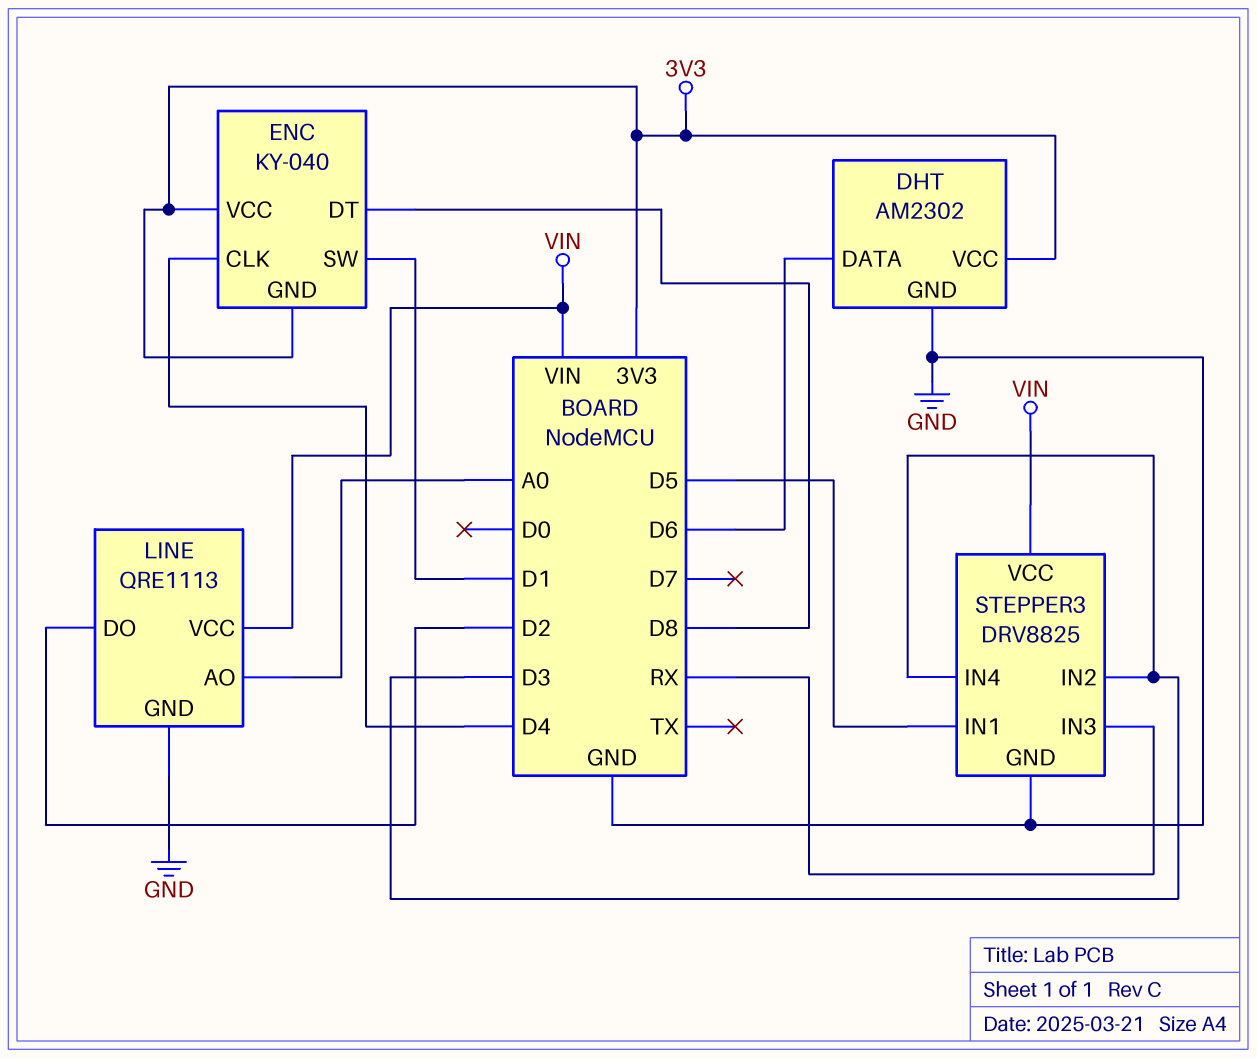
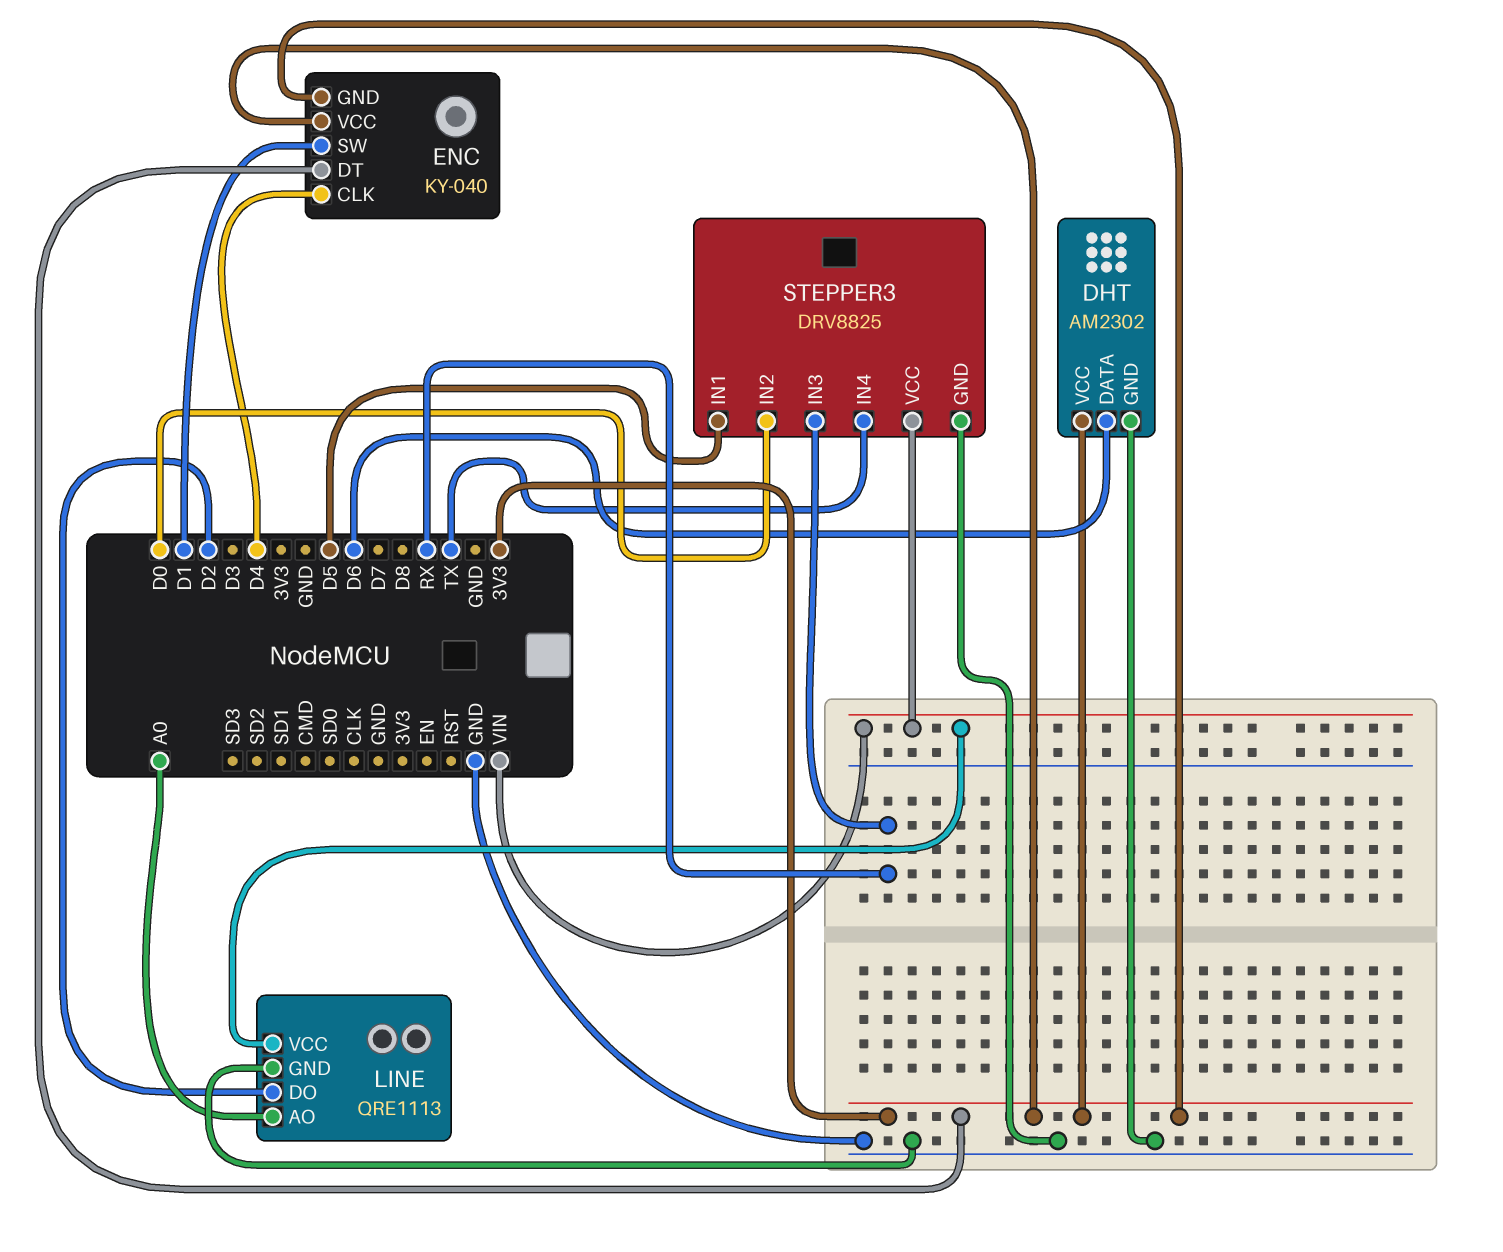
ENC pin DT: D8 -> 3V3
STEPPER3 pin IN2: D3 -> D0
STEPPER3 pin IN4: D3 -> TX

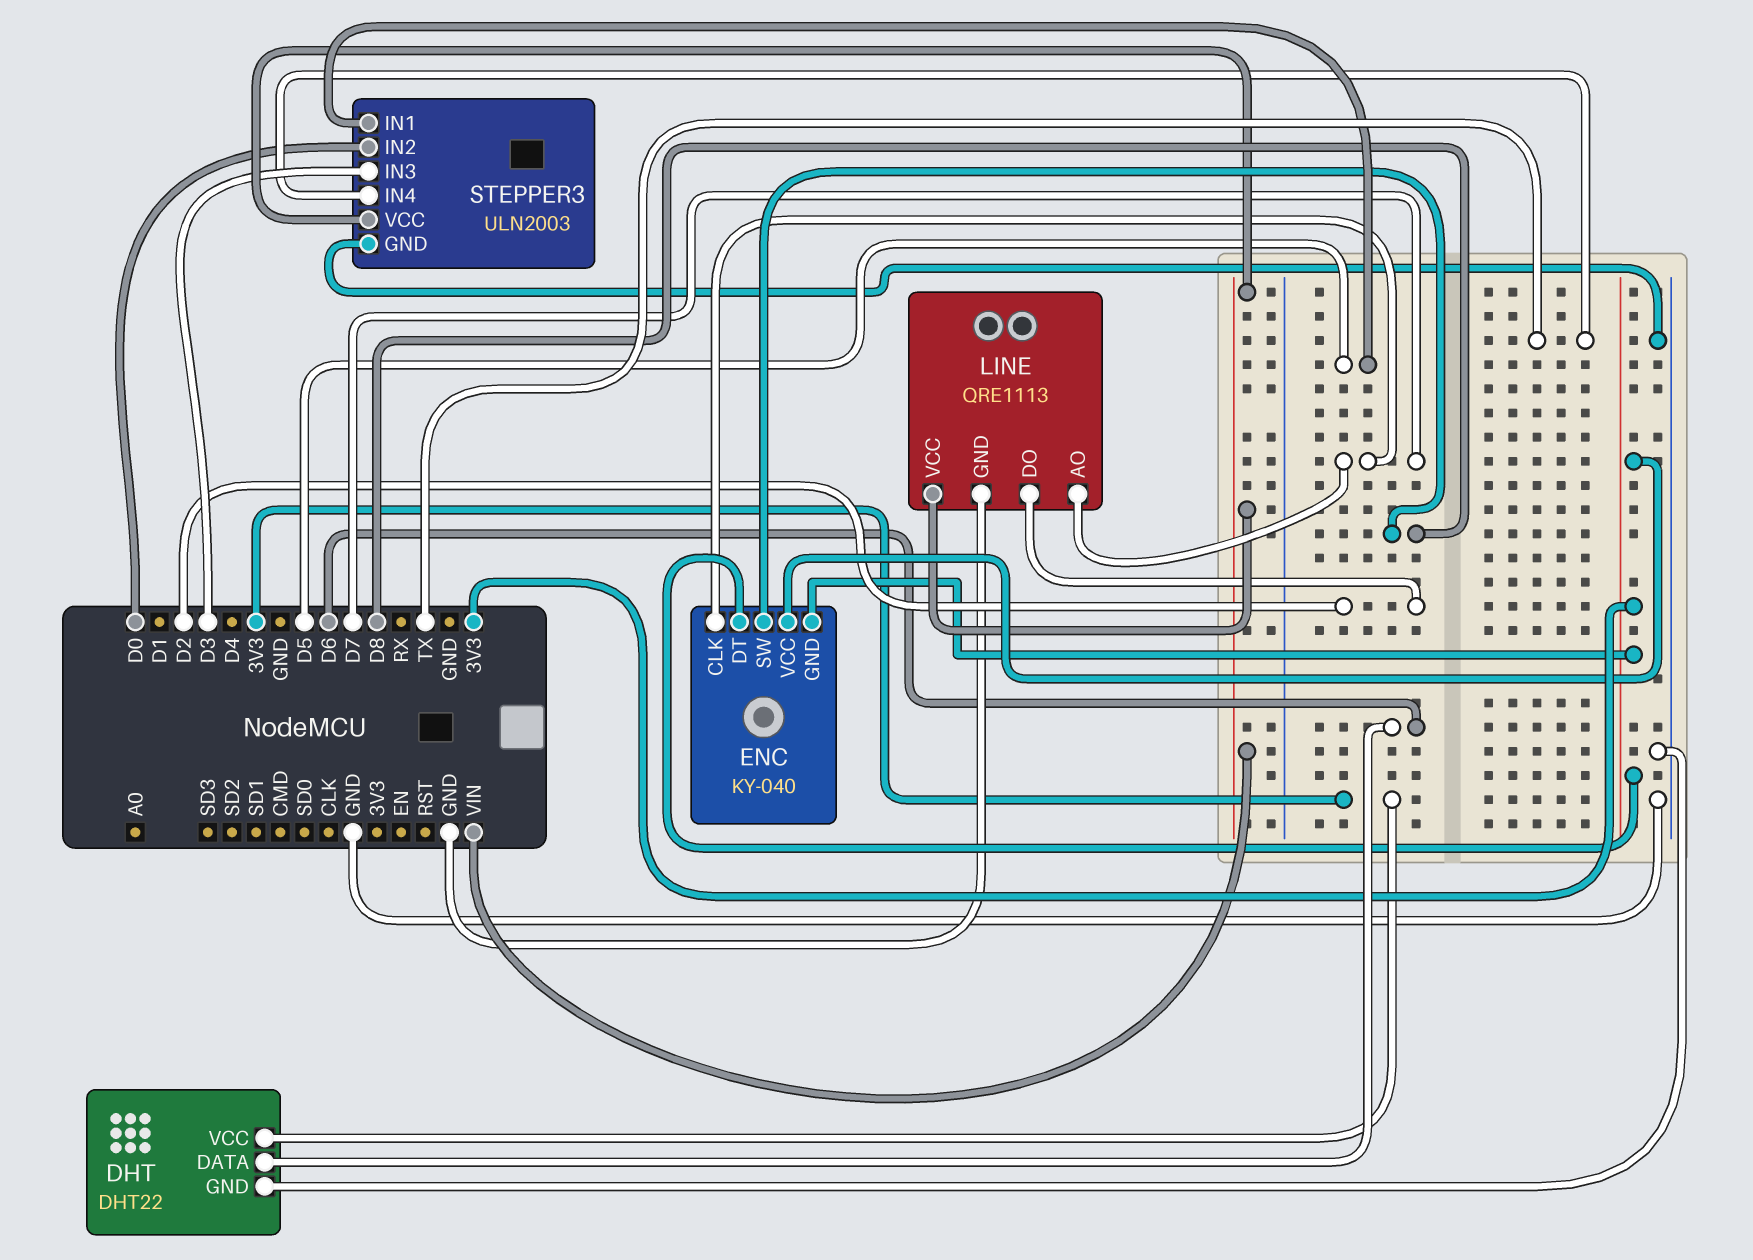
DHT: AM2302 -> DHT22
ENC pin CLK: D4 -> D7
ENC pin SW: D1 -> D8
LINE pin AO: A0 -> D7
STEPPER3: DRV8825 -> ULN2003
STEPPER3 pin IN3: RX -> D3

